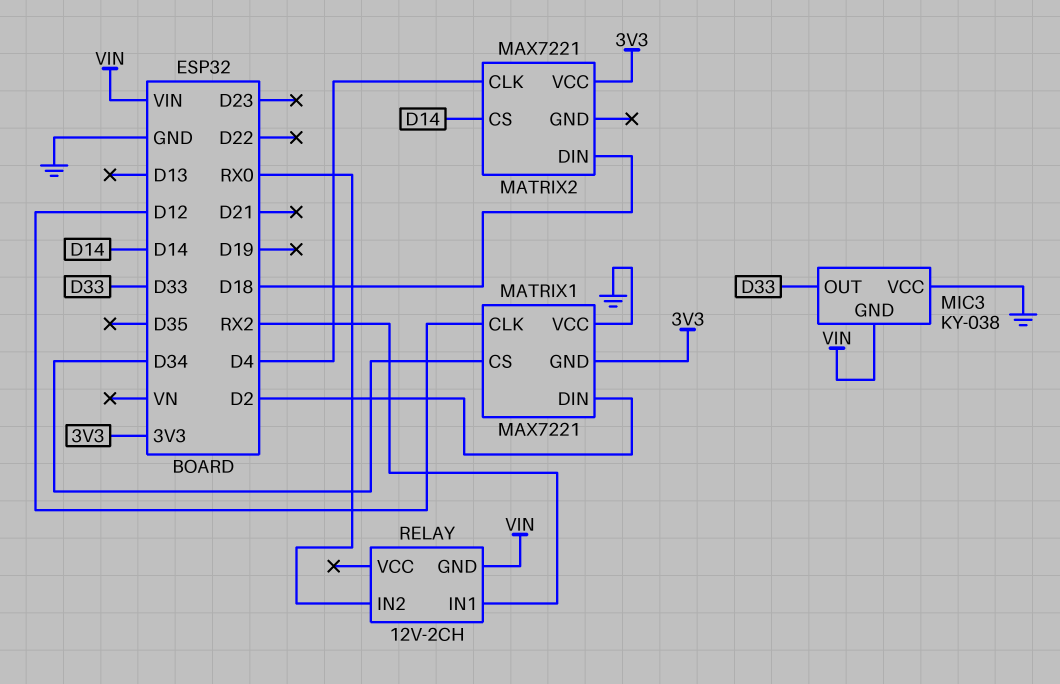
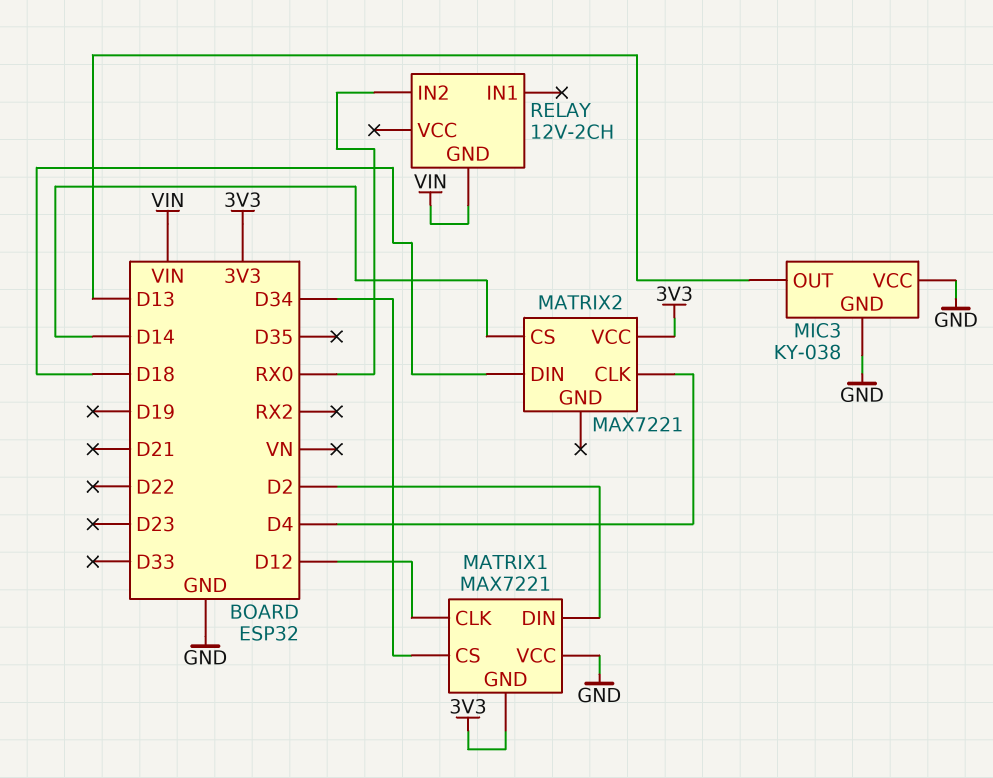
MIC3 pin GND: VIN -> GND
MIC3 pin OUT: D33 -> D13
RELAY pin IN1: RX2 -> none

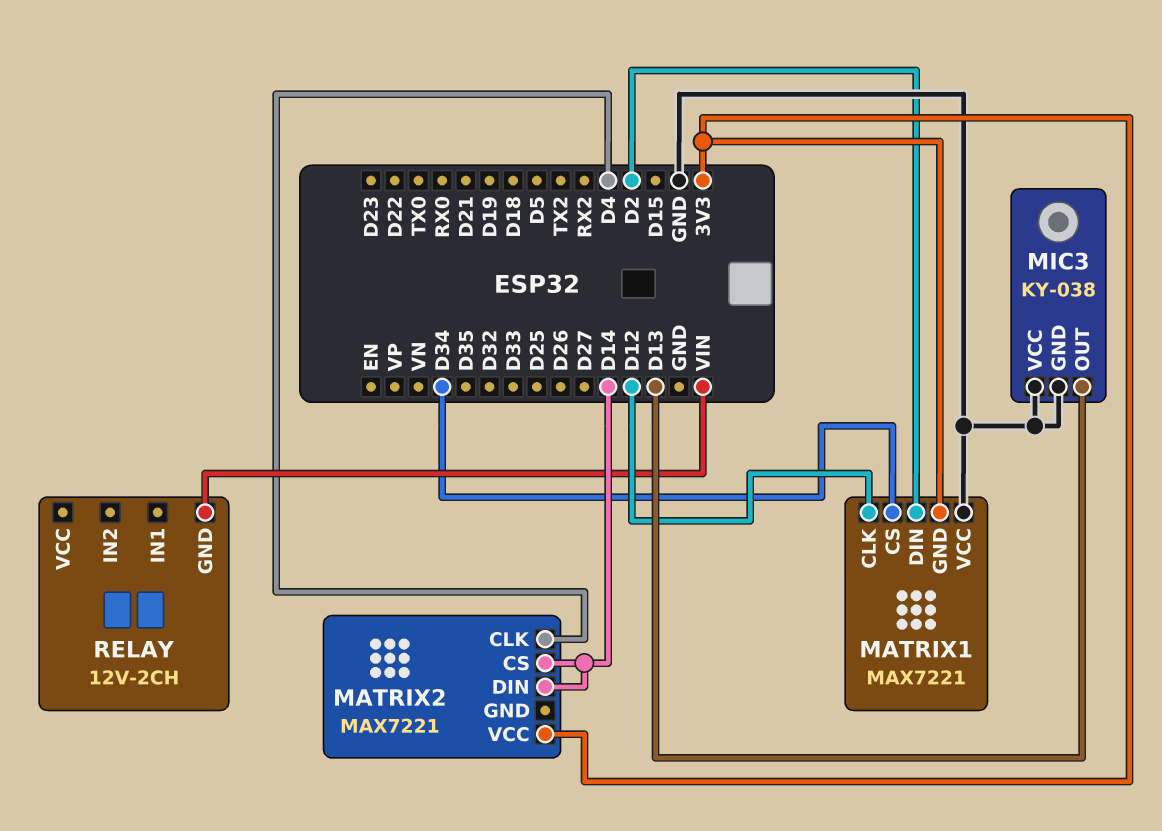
MATRIX2 pin DIN: D18 -> D14
RELAY pin IN2: RX0 -> none

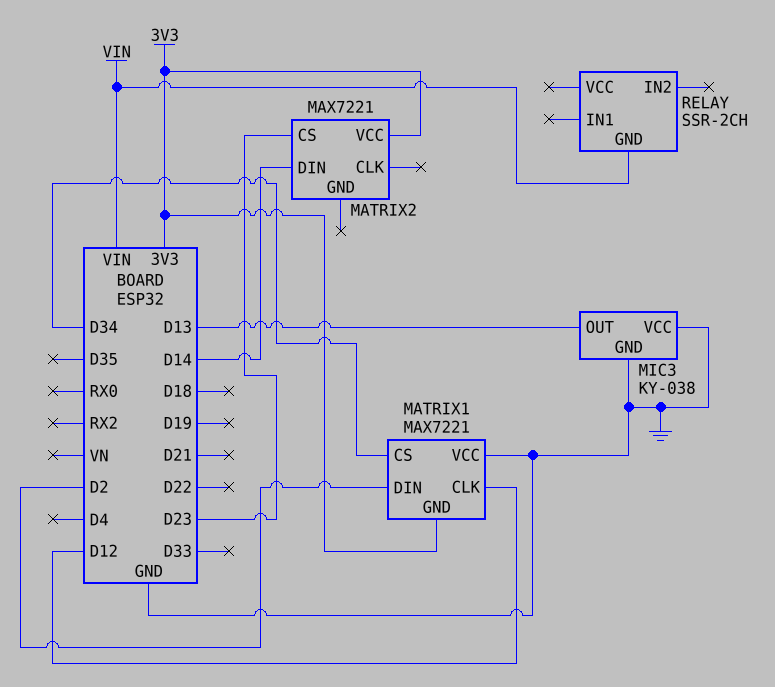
MATRIX2 pin CLK: D4 -> none
MATRIX2 pin CS: D14 -> D23
RELAY: 12V-2CH -> SSR-2CH

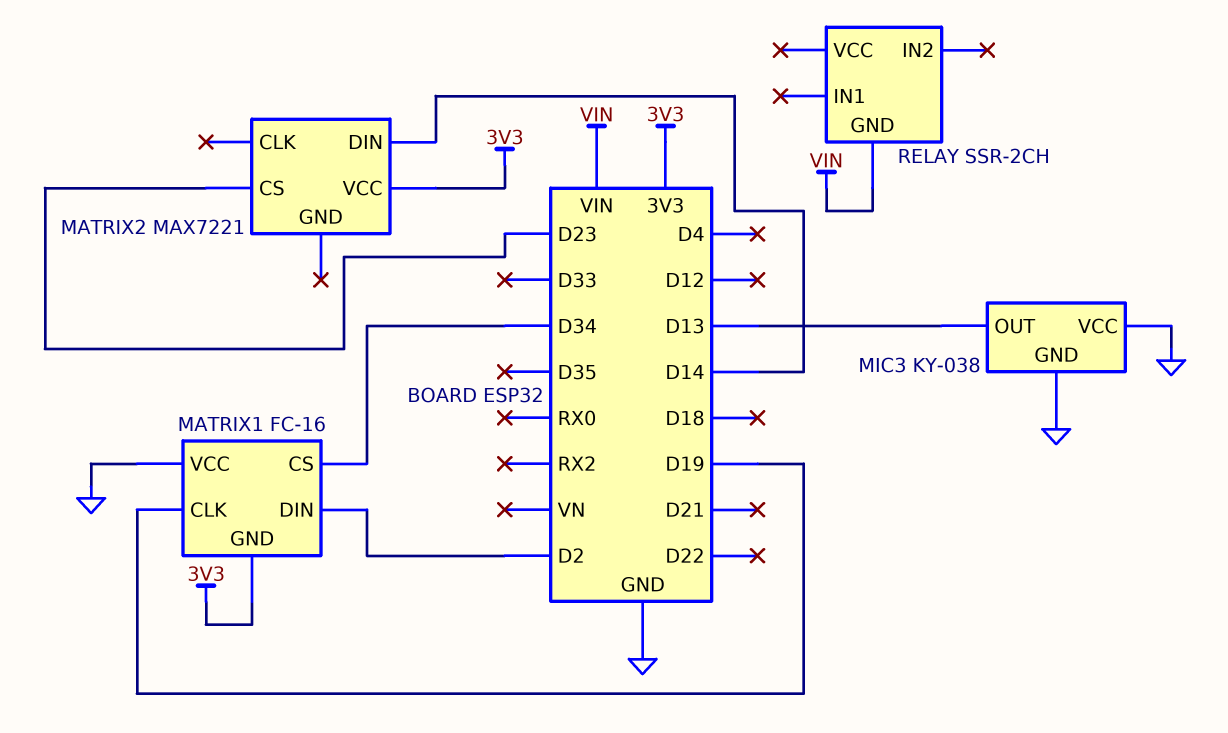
MATRIX1: MAX7221 -> FC-16
MATRIX1 pin CLK: D12 -> D19

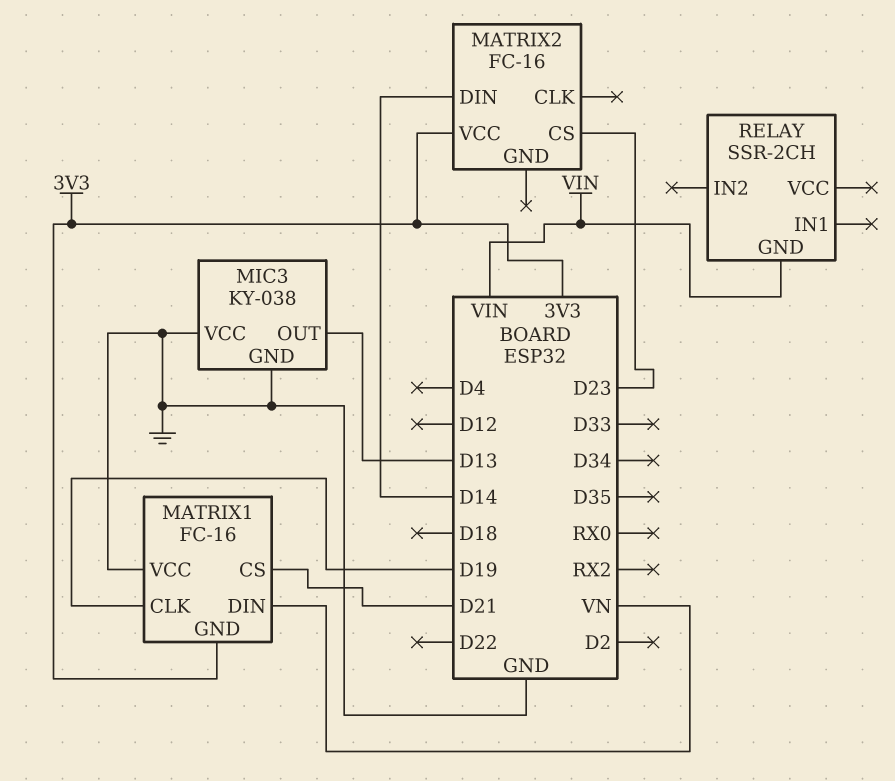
MATRIX1 pin CS: D34 -> D21
MATRIX1 pin DIN: D2 -> VN
MATRIX2: MAX7221 -> FC-16

